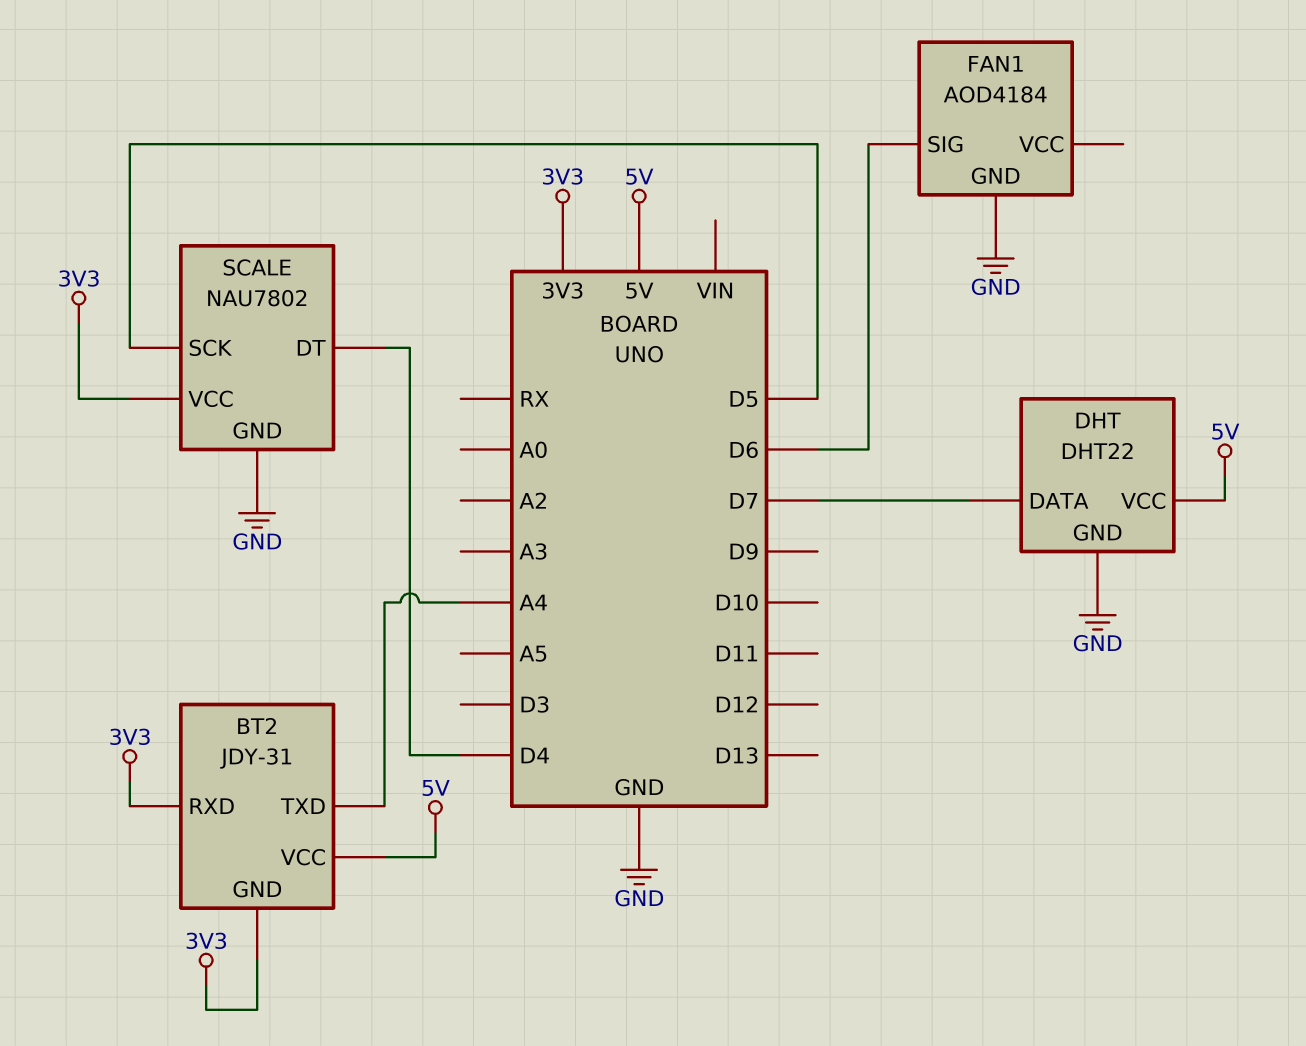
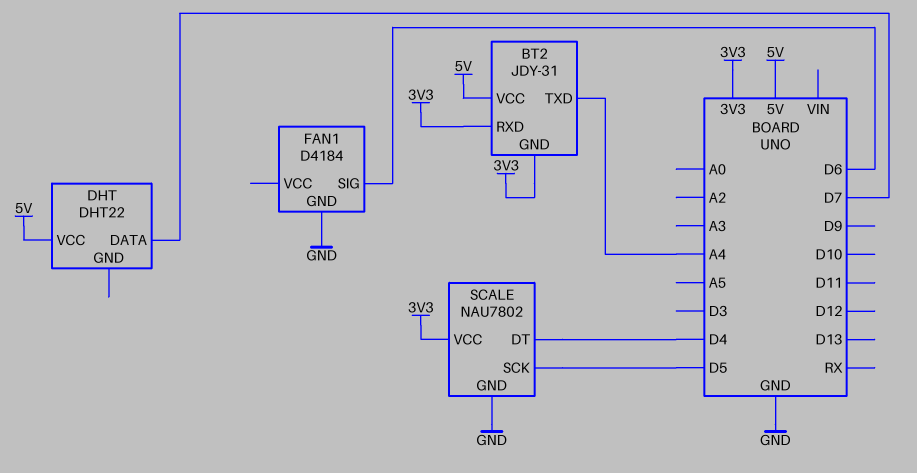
DHT pin GND: GND -> none
FAN1: AOD4184 -> D4184

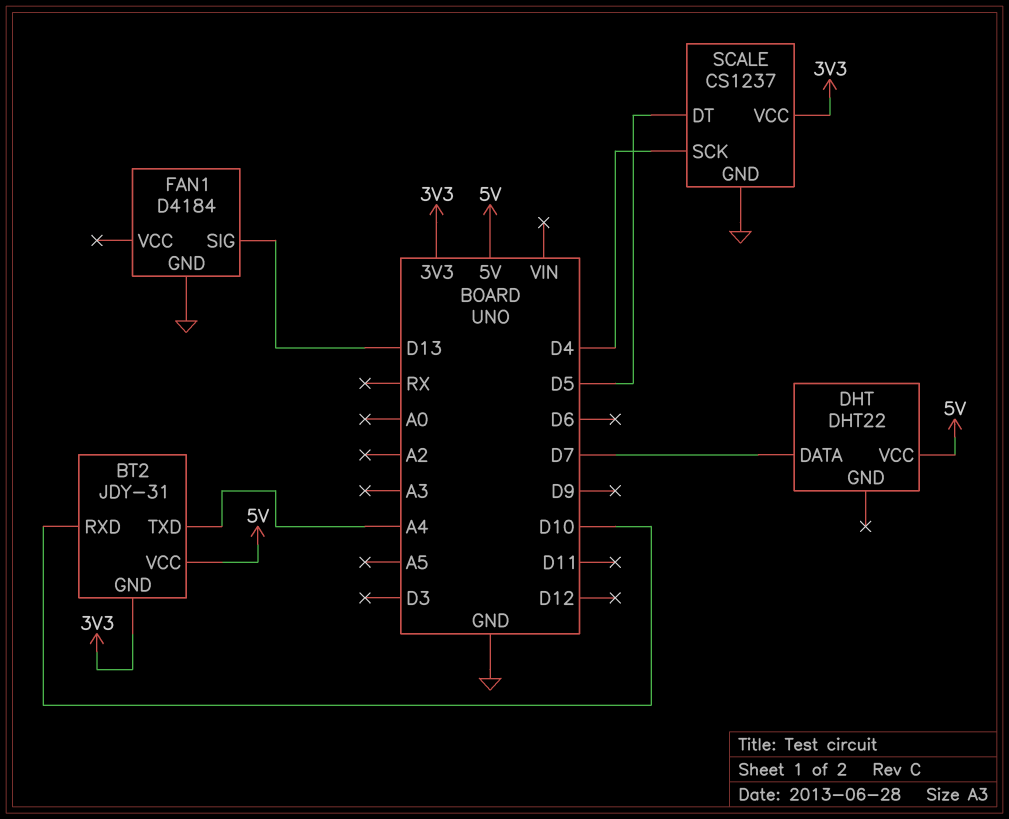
BT2 pin RXD: 3V3 -> D10
FAN1 pin SIG: D6 -> D13
SCALE: NAU7802 -> CS1237
SCALE pin DT: D4 -> D5
SCALE pin SCK: D5 -> D4

